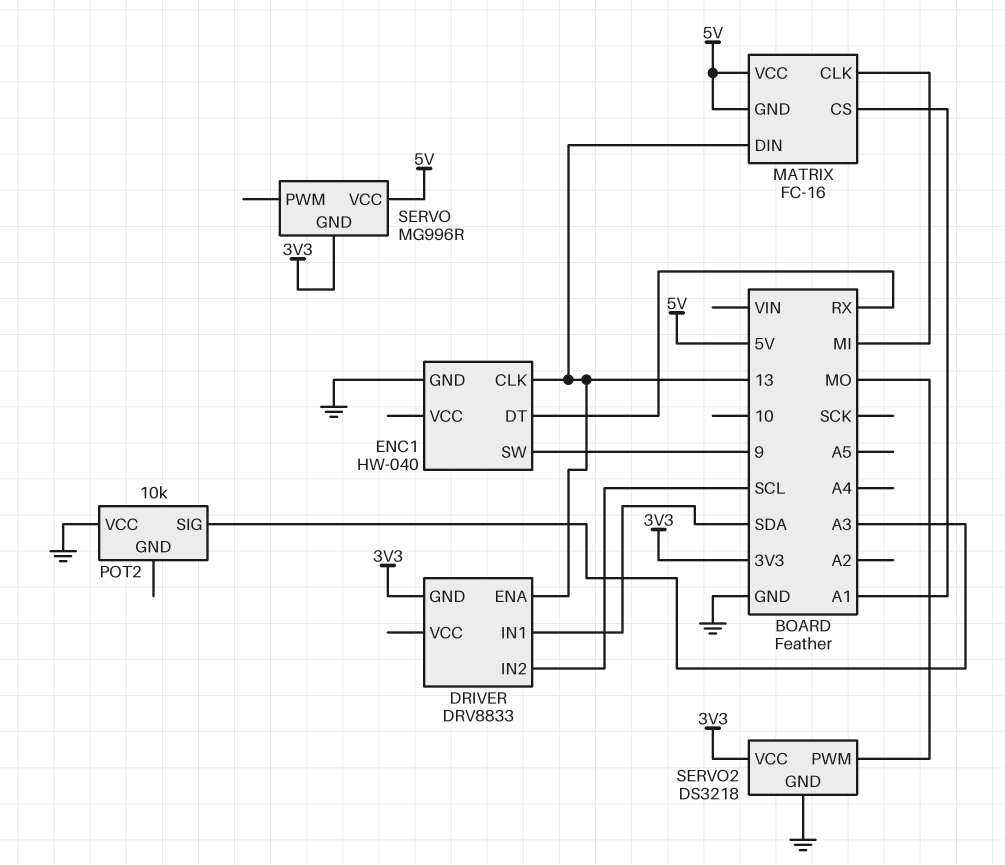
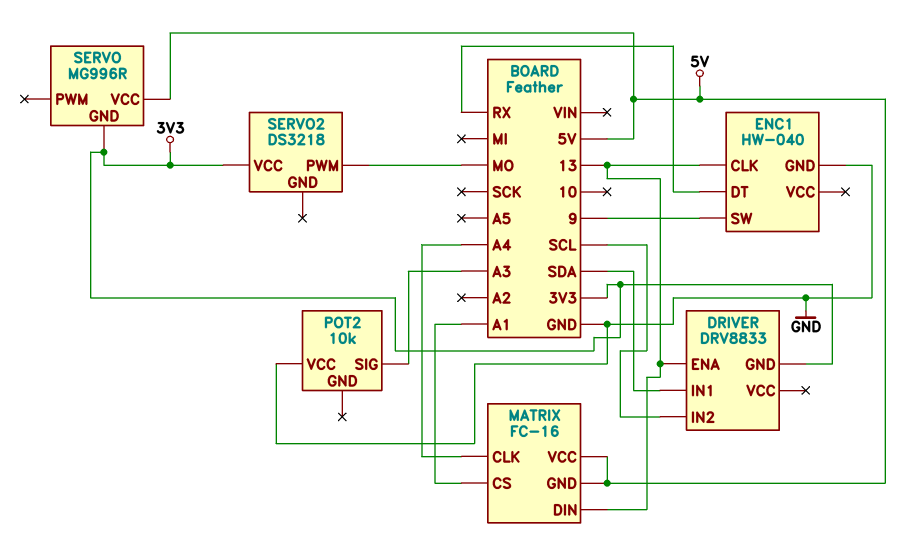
MATRIX pin CLK: MI -> A4
SERVO2 pin GND: GND -> none

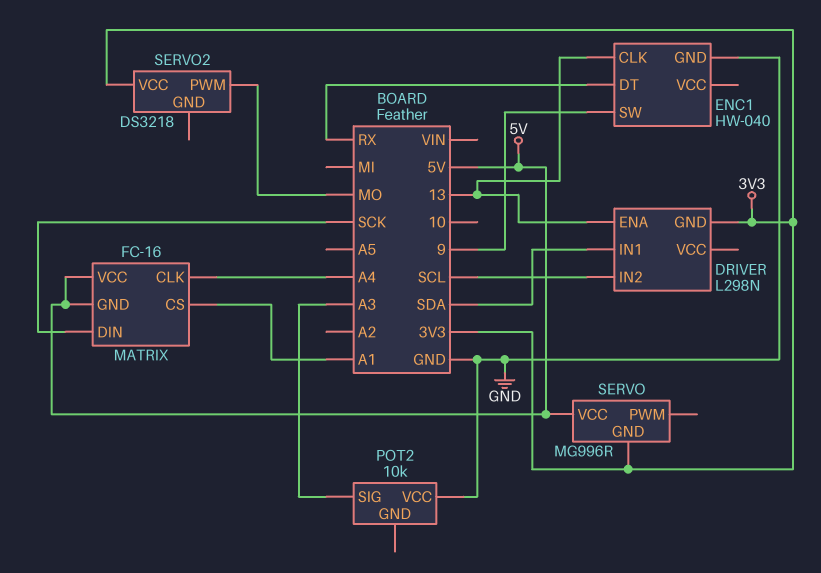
DRIVER: DRV8833 -> L298N
MATRIX pin DIN: 13 -> SCK

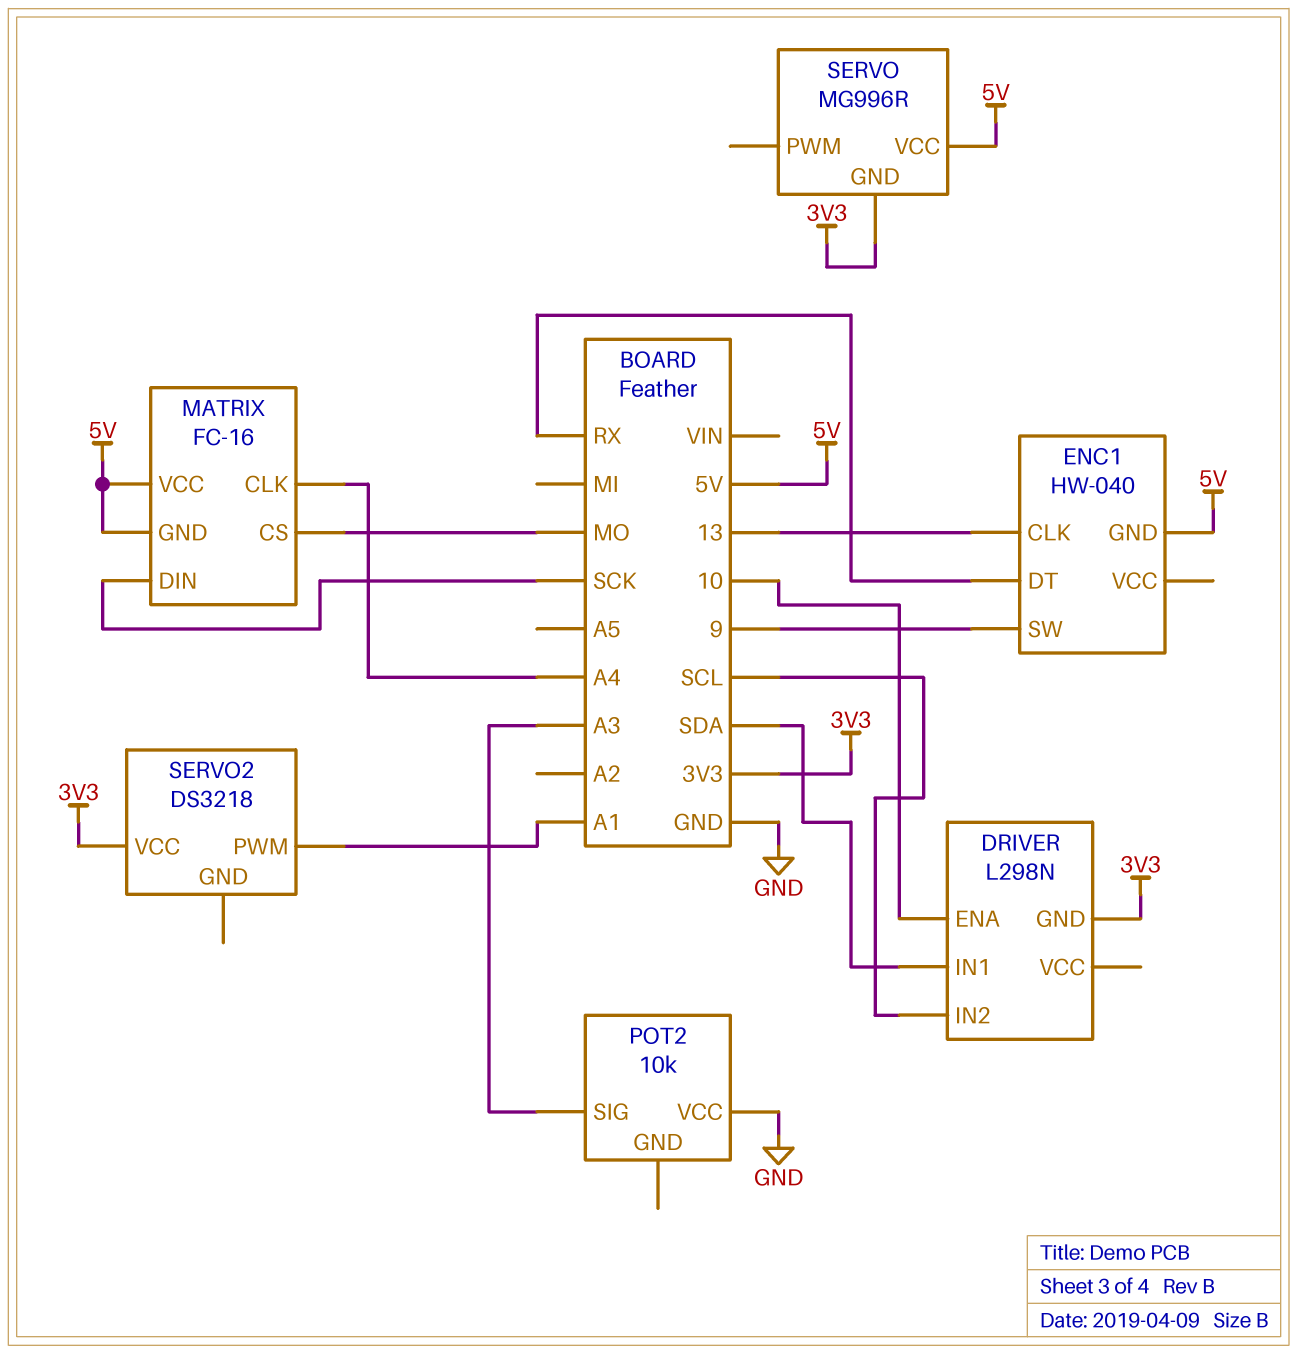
DRIVER pin ENA: 13 -> 10
ENC1 pin GND: GND -> 5V
MATRIX pin CS: A1 -> MO
SERVO2 pin PWM: MO -> A1

